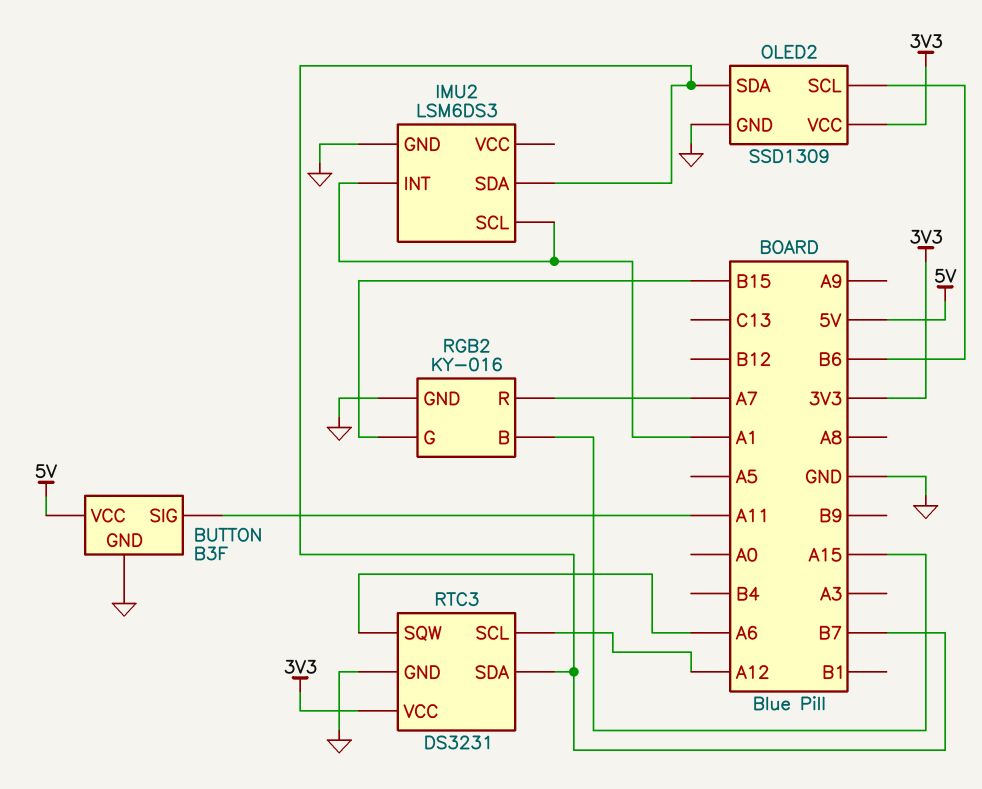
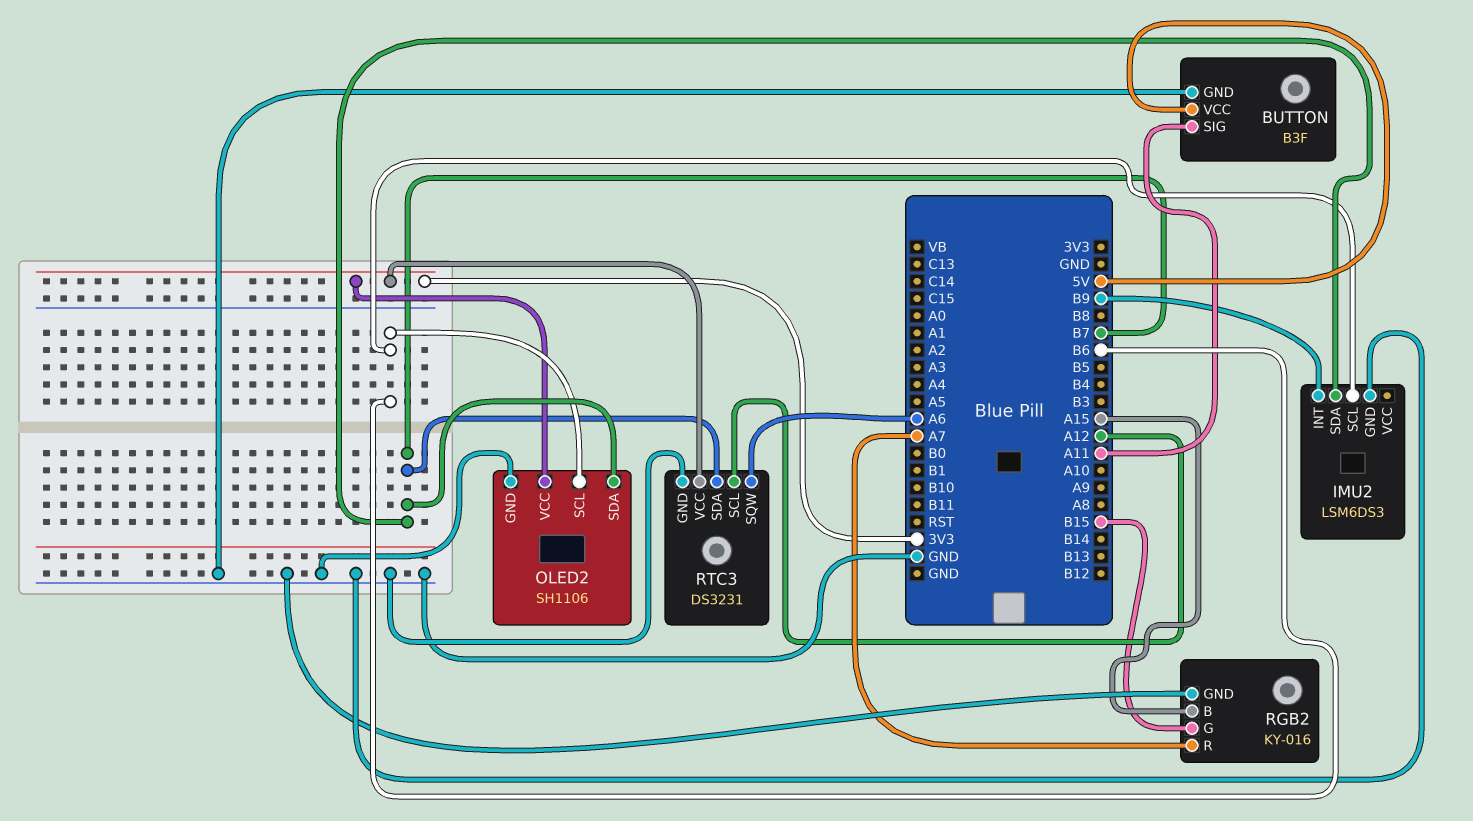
IMU2 pin INT: A1 -> B9
IMU2 pin SCL: A1 -> B6
OLED2: SSD1309 -> SH1106

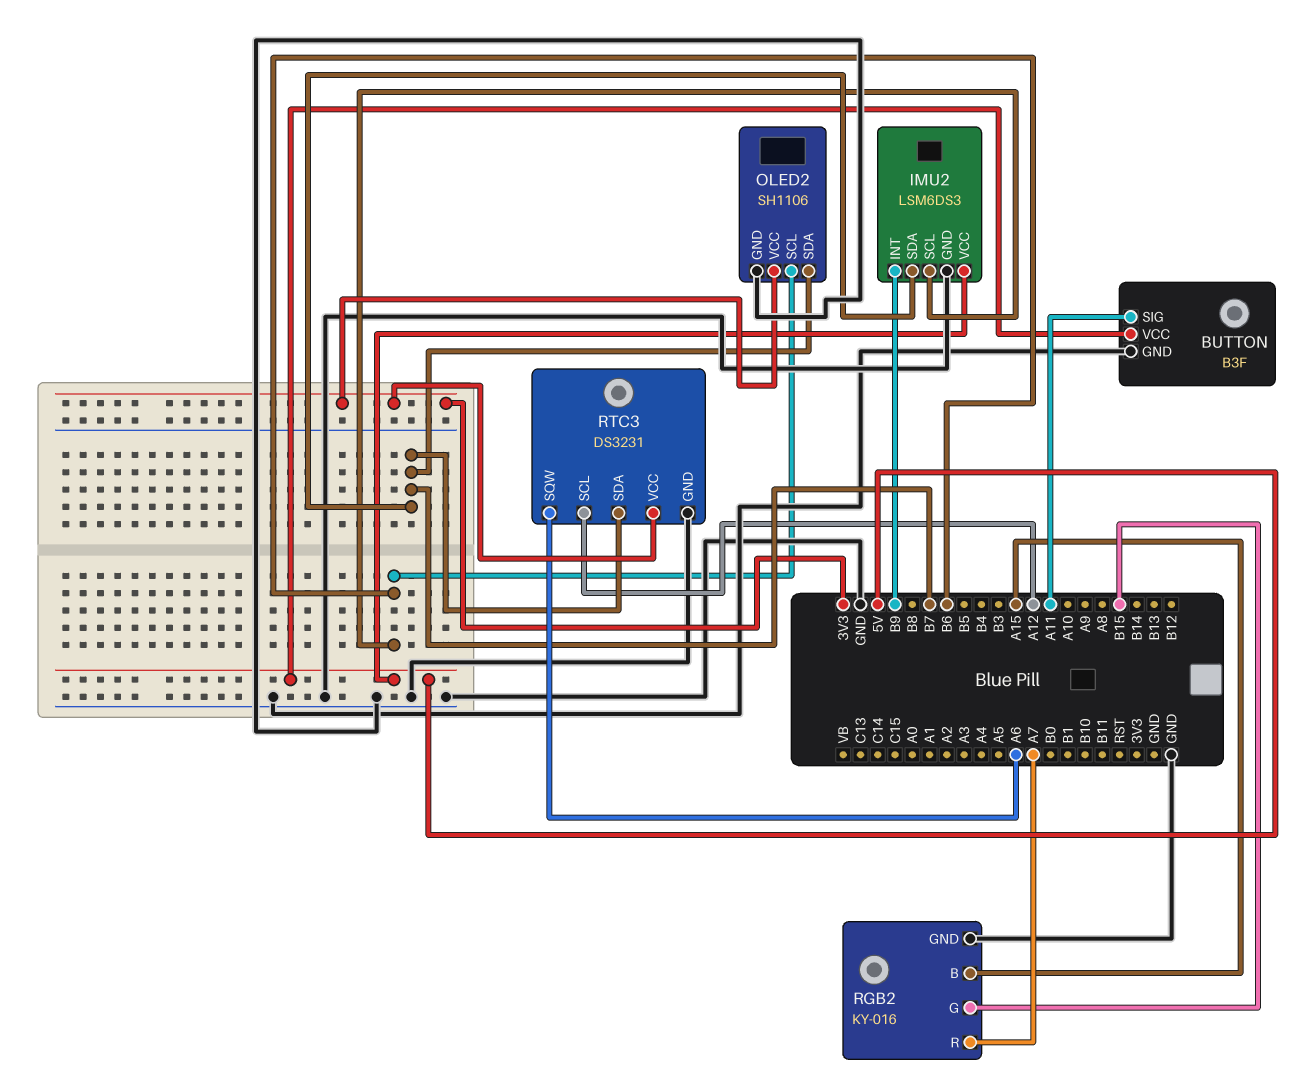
IMU2 pin VCC: none -> 5V

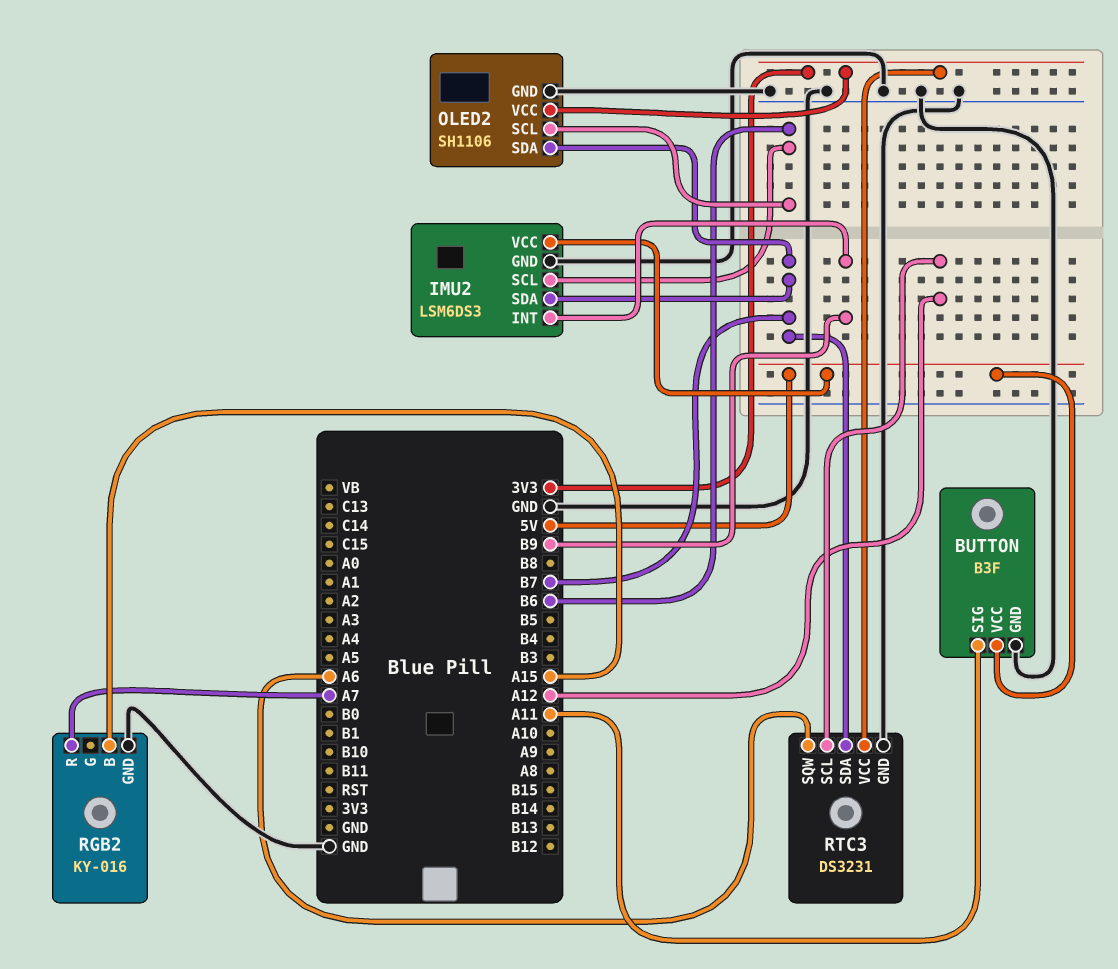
RGB2 pin G: B15 -> none

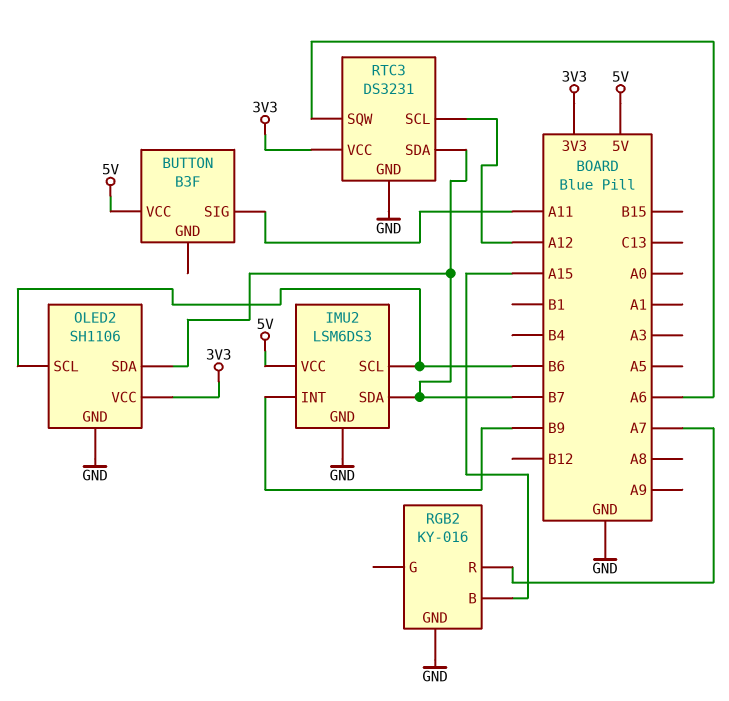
BUTTON pin GND: GND -> none

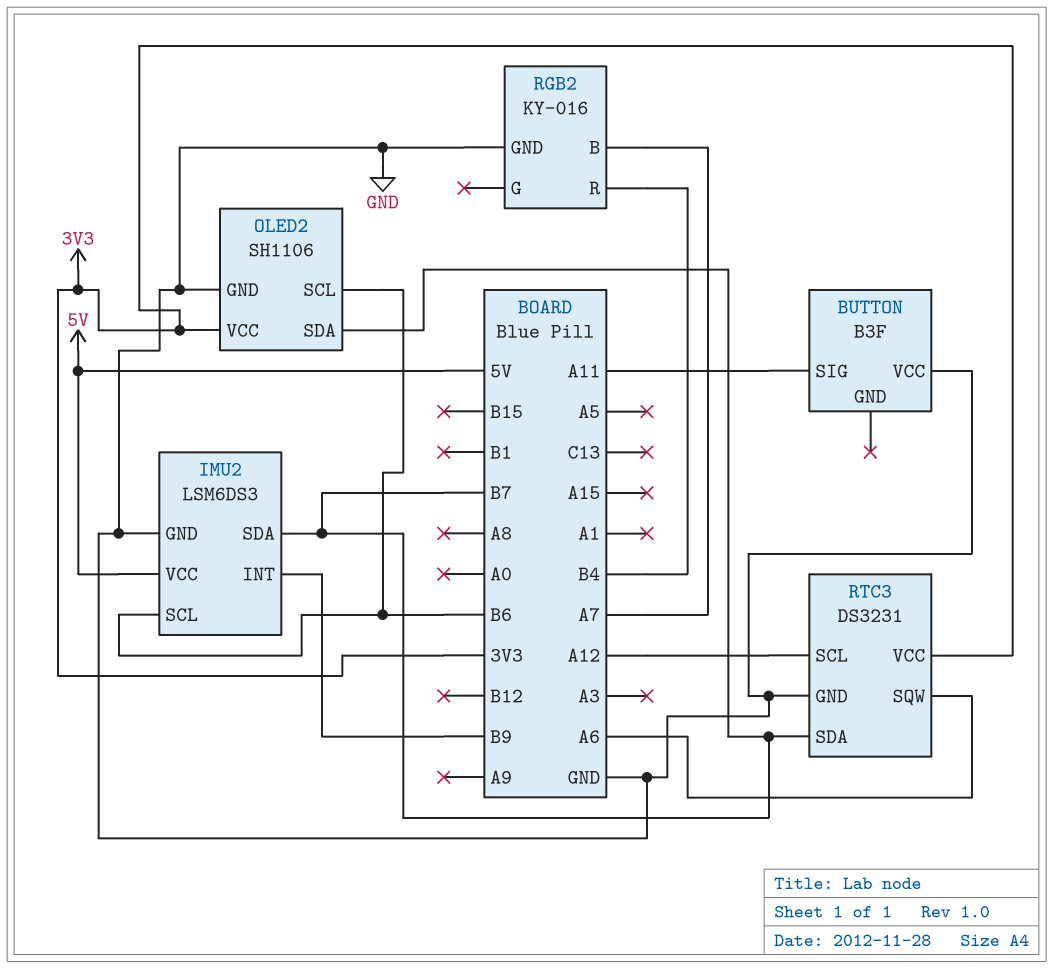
BUTTON pin VCC: 5V -> GND
RGB2 pin B: A15 -> A7
RGB2 pin R: A7 -> B4

